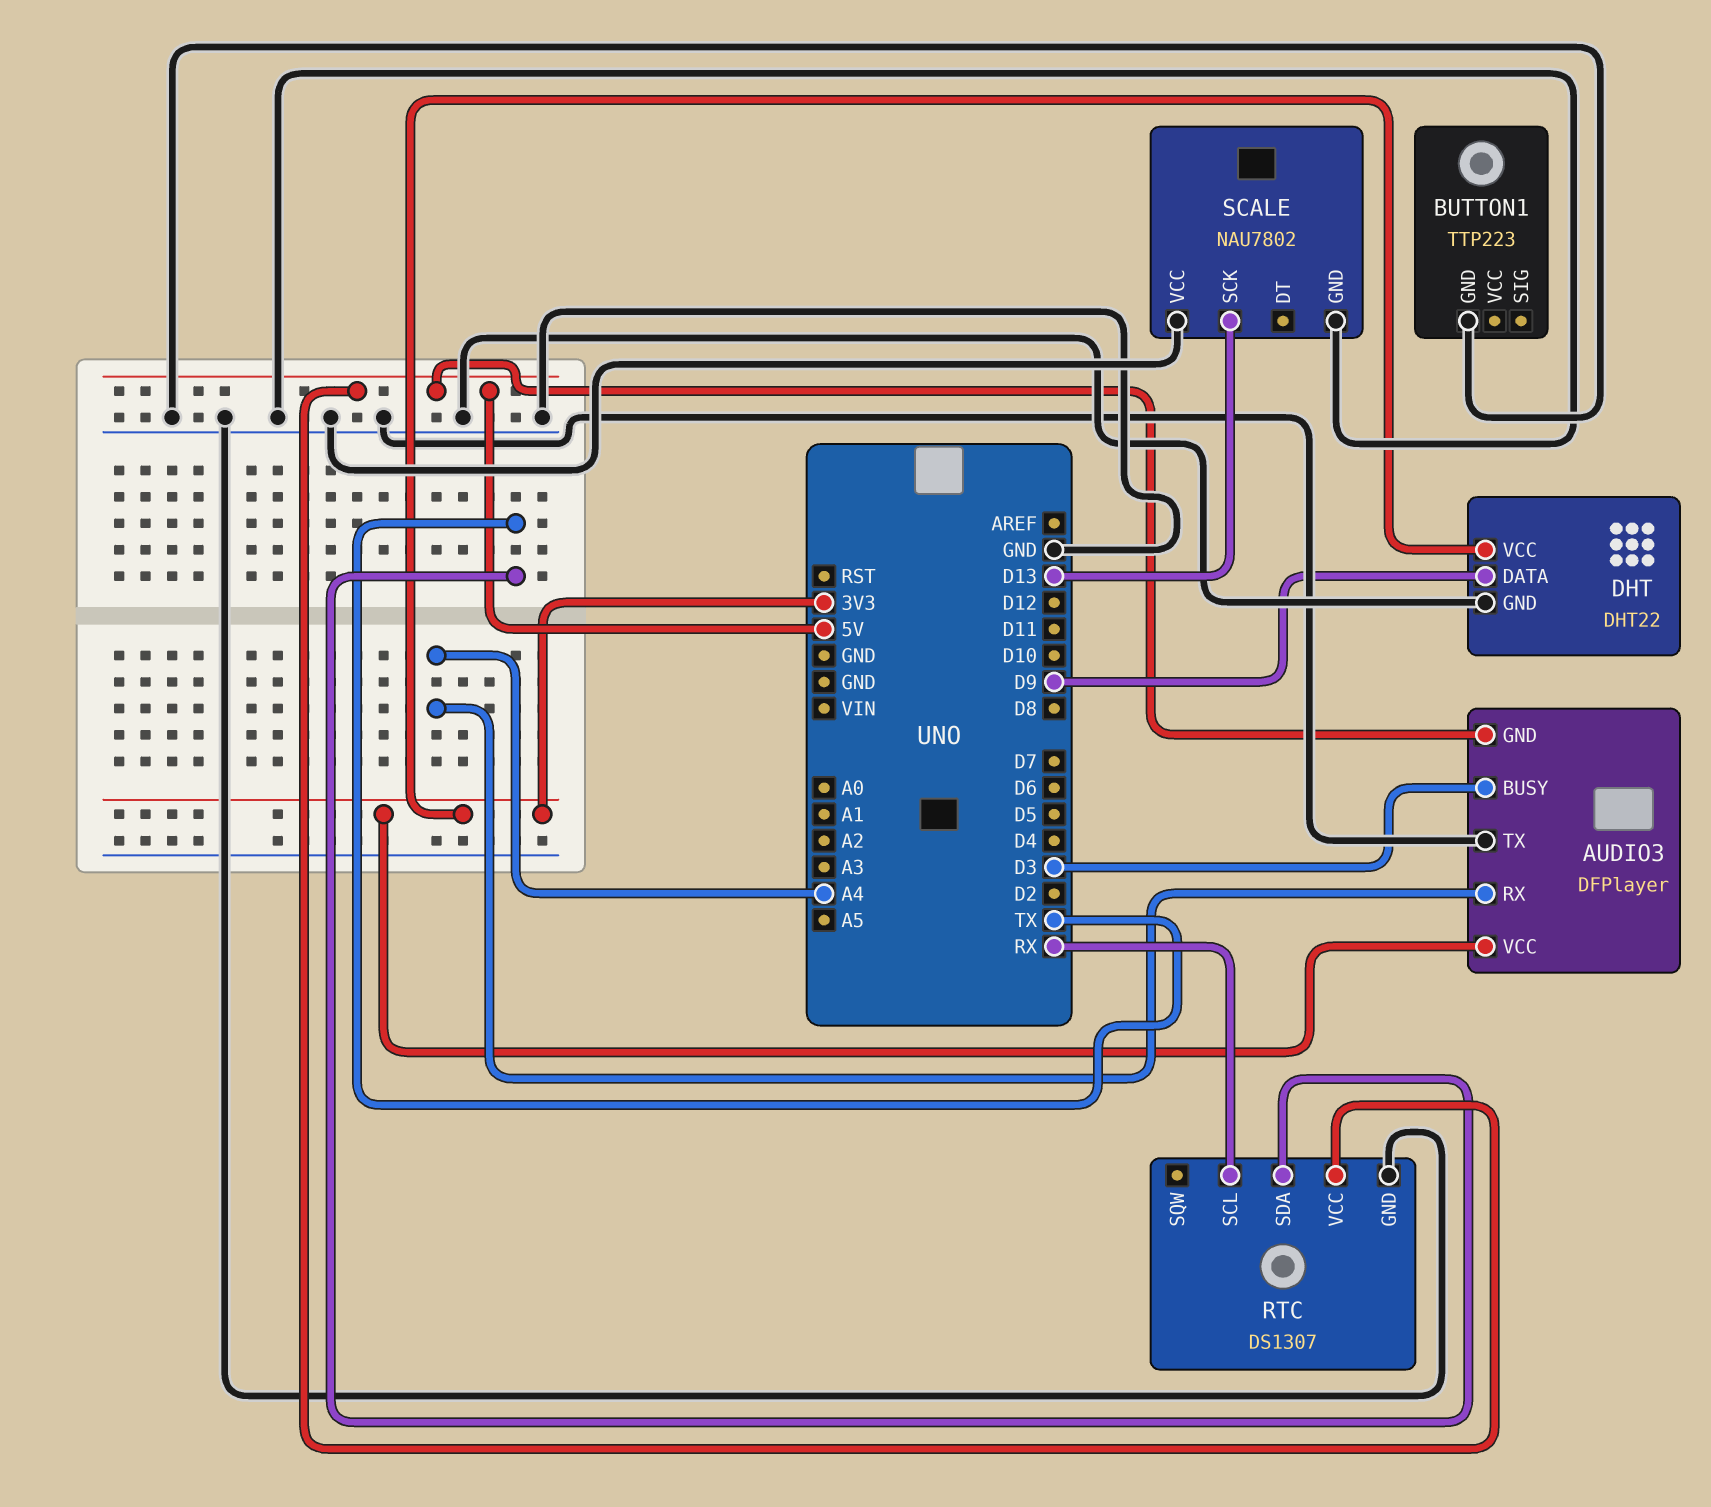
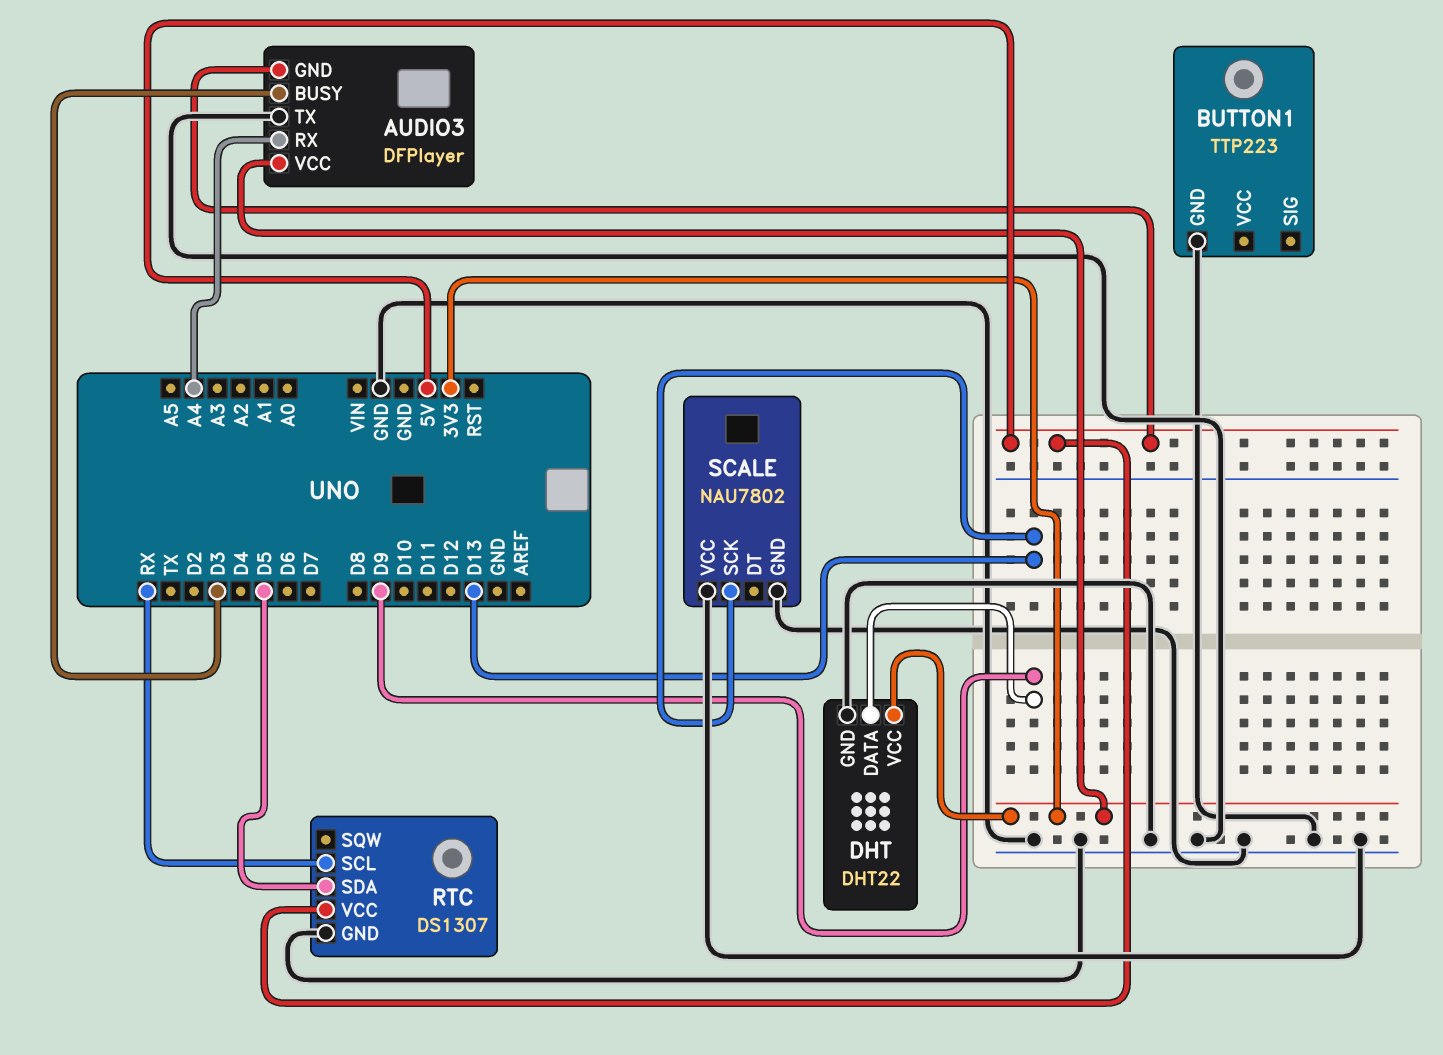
RTC pin SDA: TX -> D5

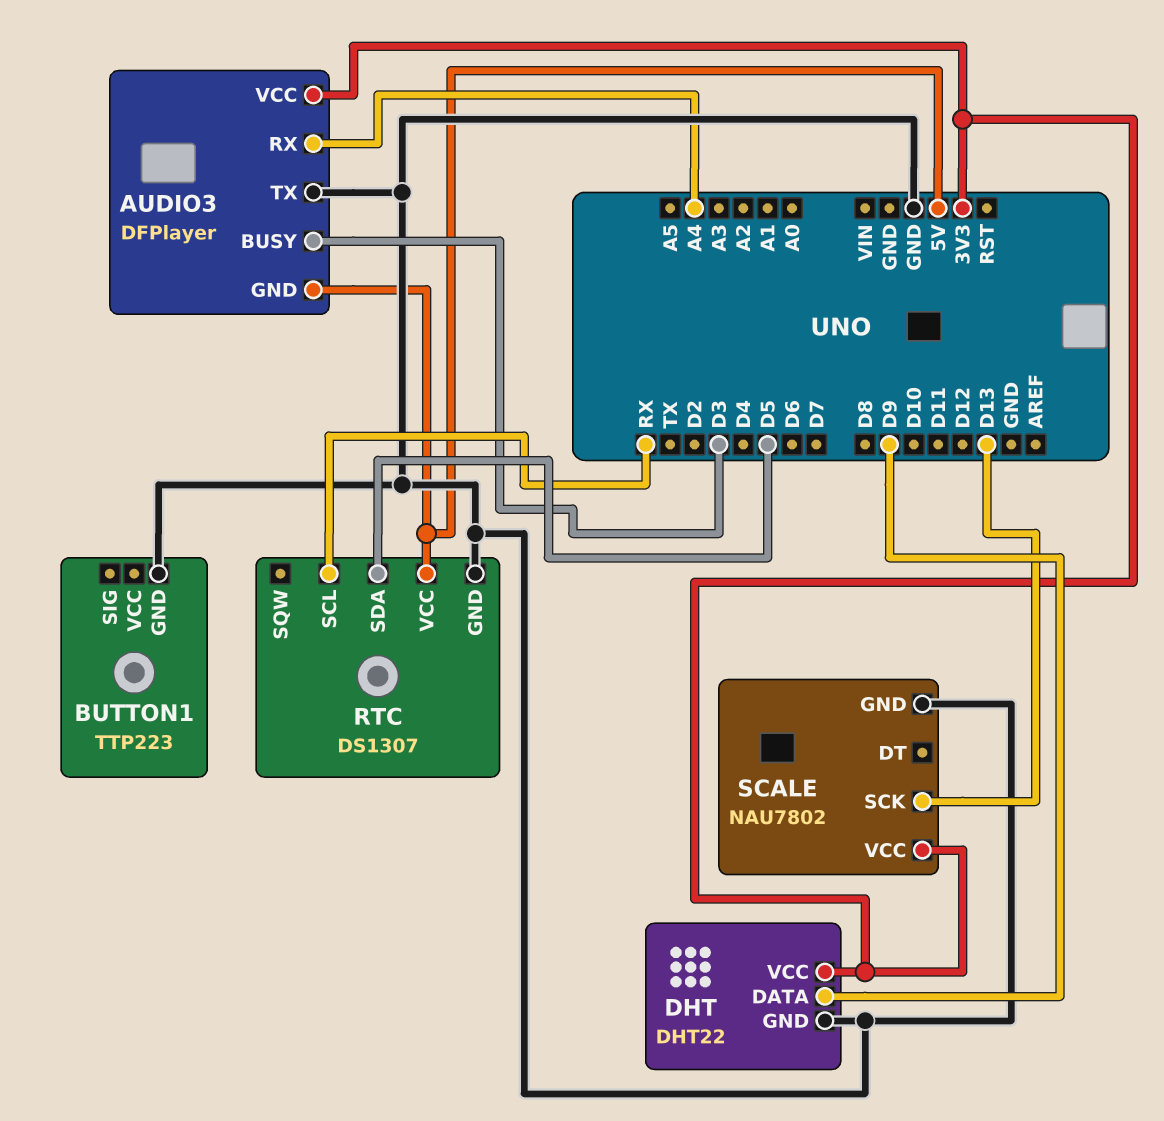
SCALE pin VCC: GND -> 3V3

